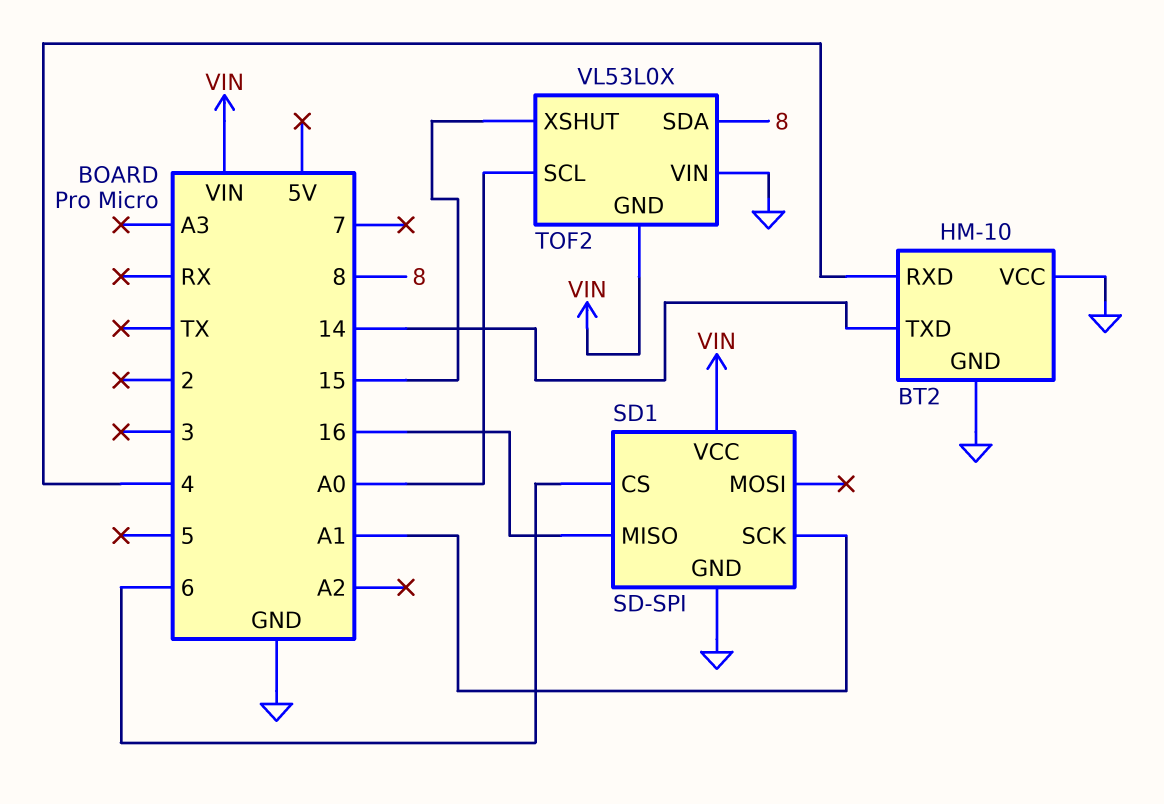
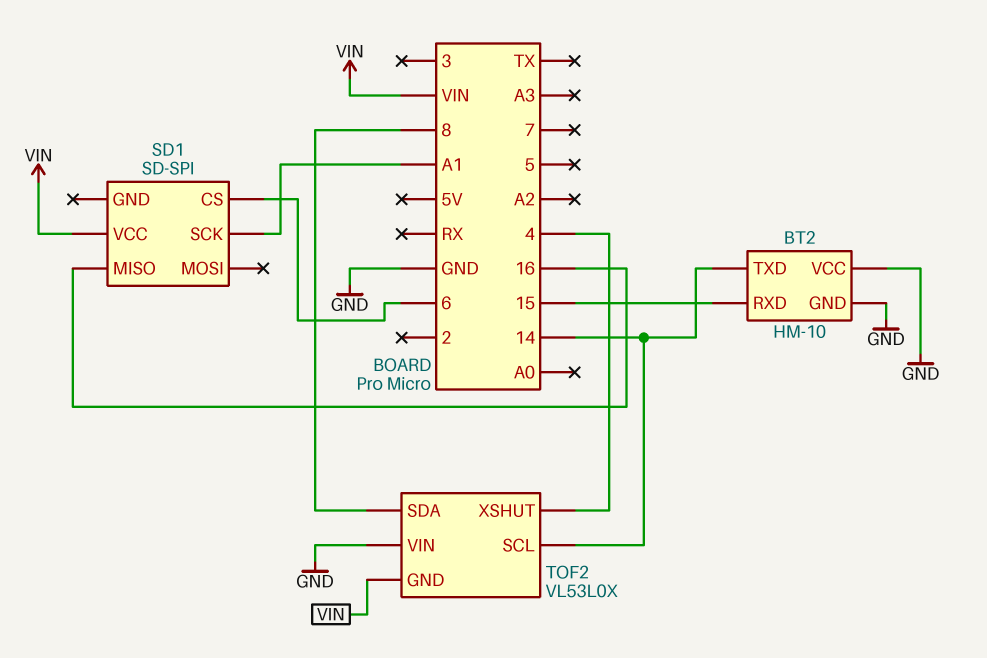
BT2 pin RXD: 4 -> 15
SD1 pin GND: GND -> none
TOF2 pin SCL: A0 -> 14
TOF2 pin XSHUT: 15 -> 4

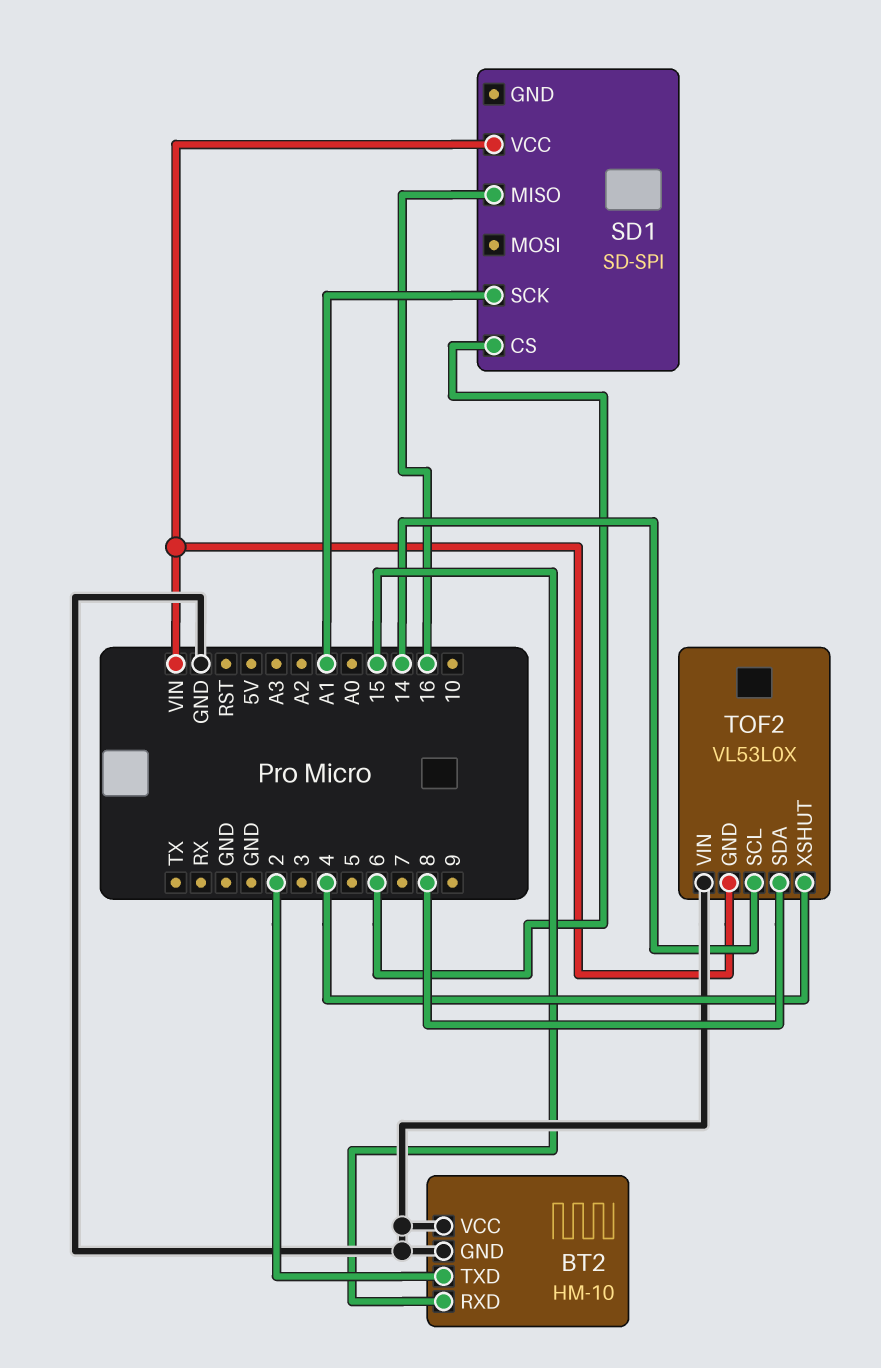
BT2 pin TXD: 14 -> 2

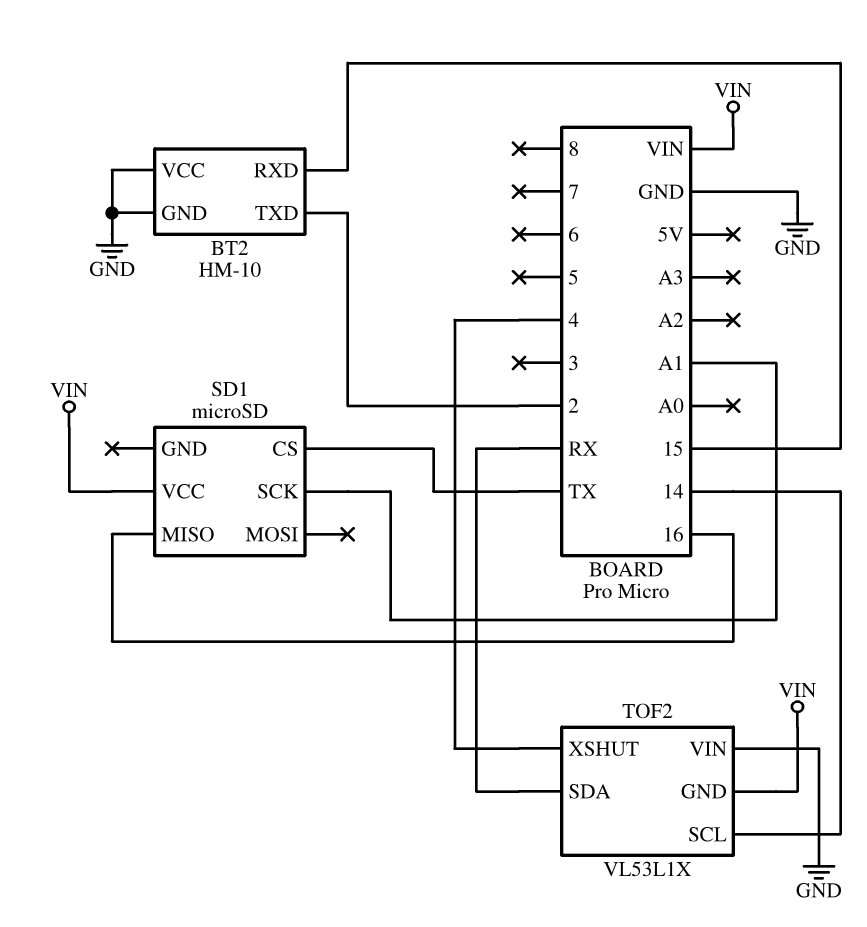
SD1: SD-SPI -> microSD
SD1 pin CS: 6 -> TX
TOF2: VL53L0X -> VL53L1X
TOF2 pin SDA: 8 -> RX

